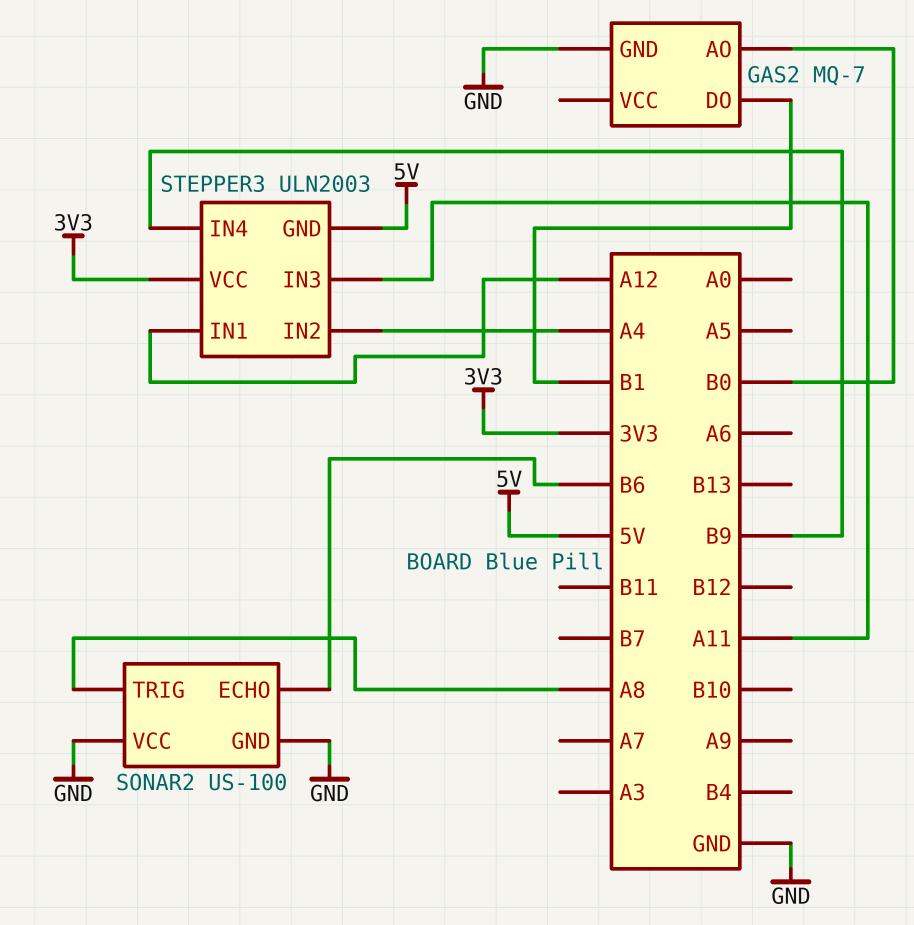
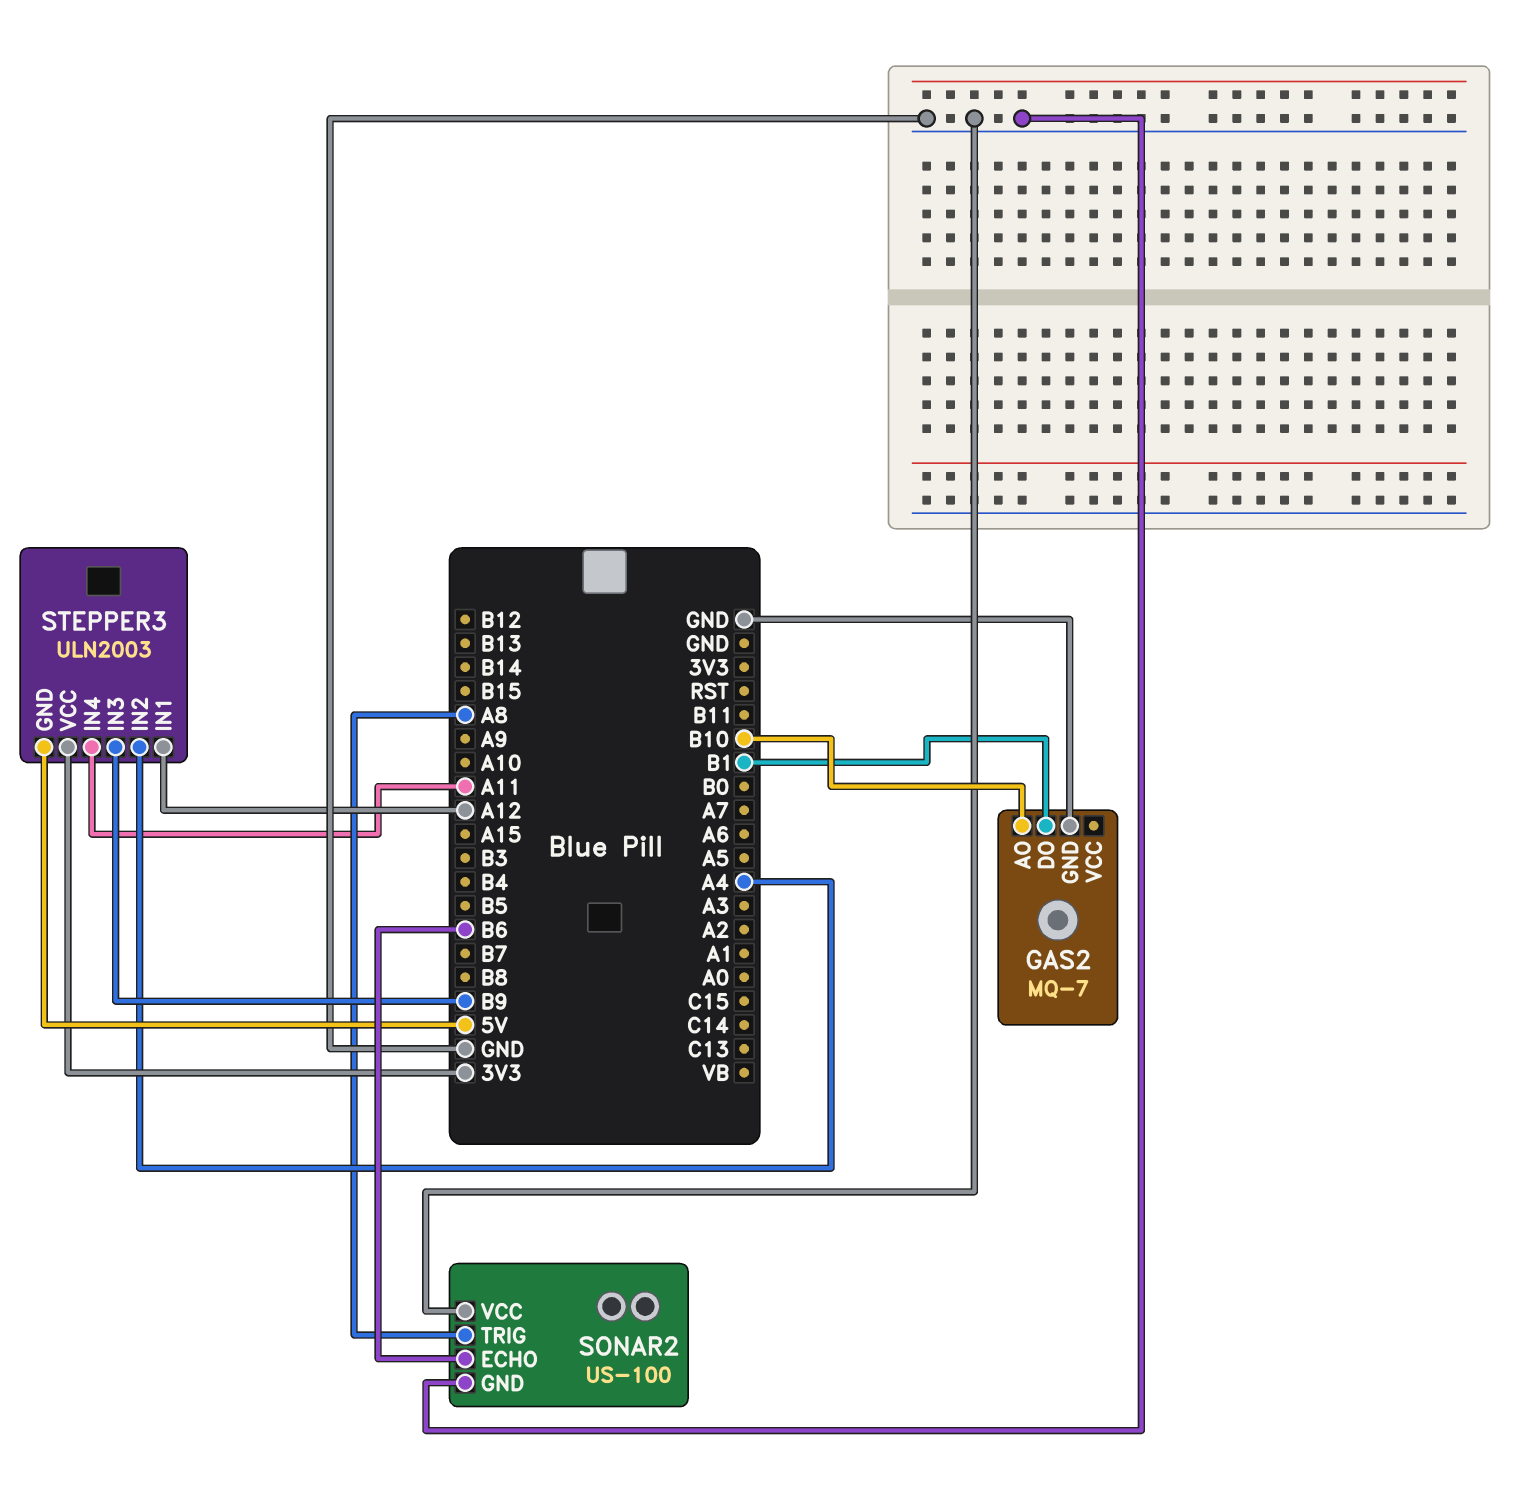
GAS2 pin AO: B0 -> B10
STEPPER3 pin IN3: A11 -> B9
STEPPER3 pin IN4: B9 -> A11

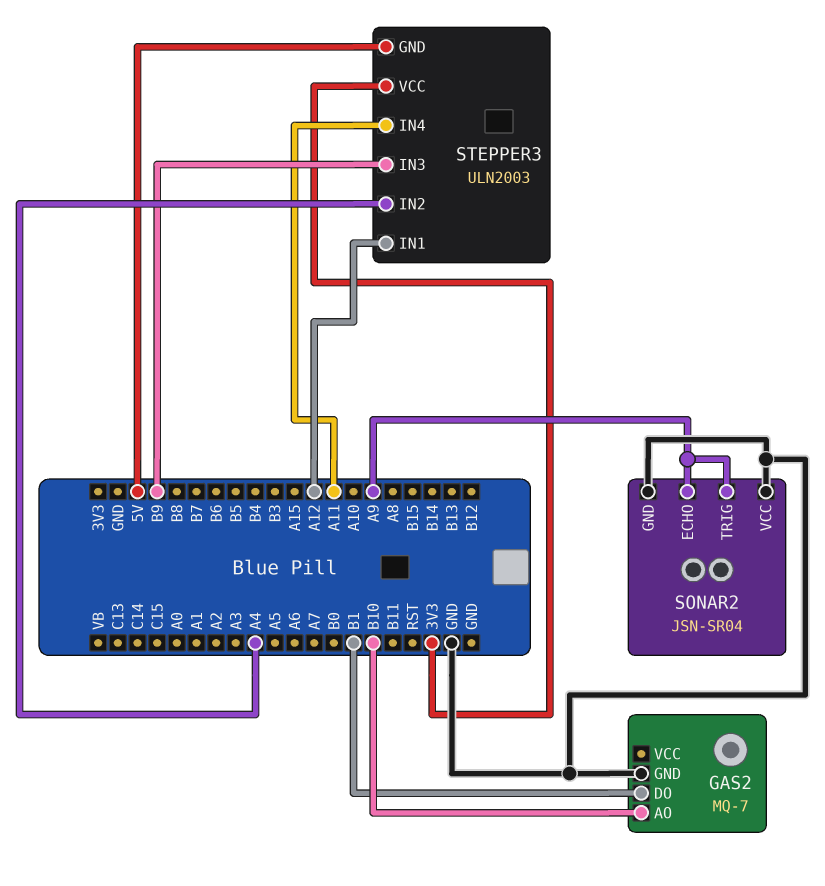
SONAR2: US-100 -> JSN-SR04
SONAR2 pin ECHO: B6 -> A9
SONAR2 pin TRIG: A8 -> A9

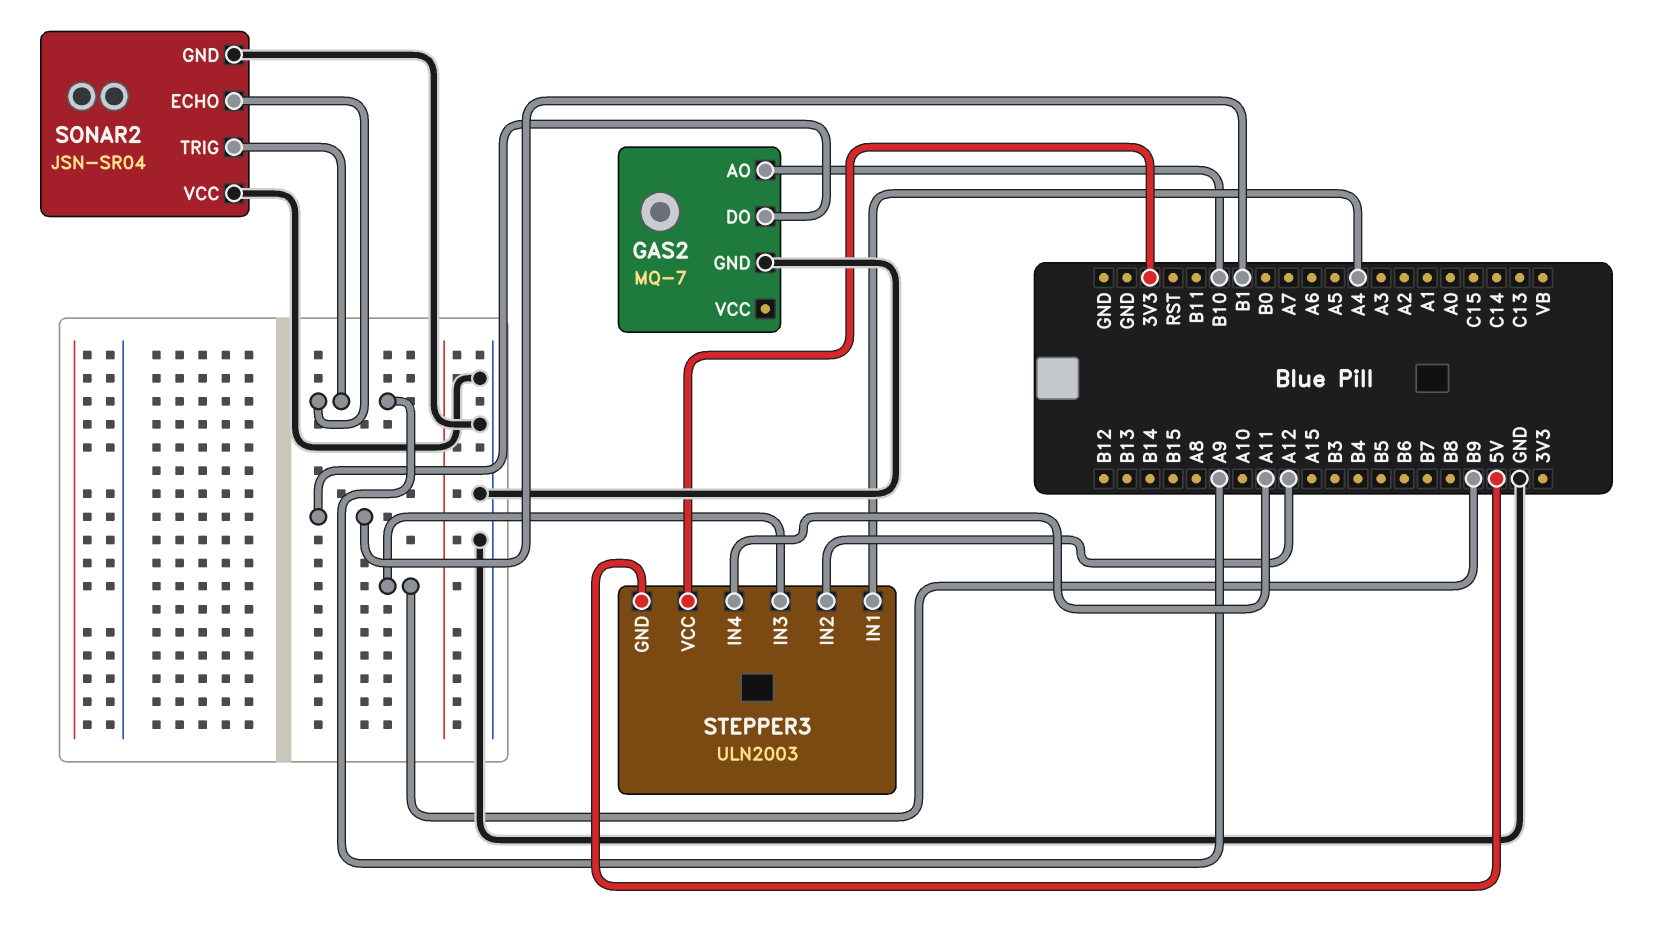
STEPPER3 pin IN1: A12 -> A4
STEPPER3 pin IN2: A4 -> A12

